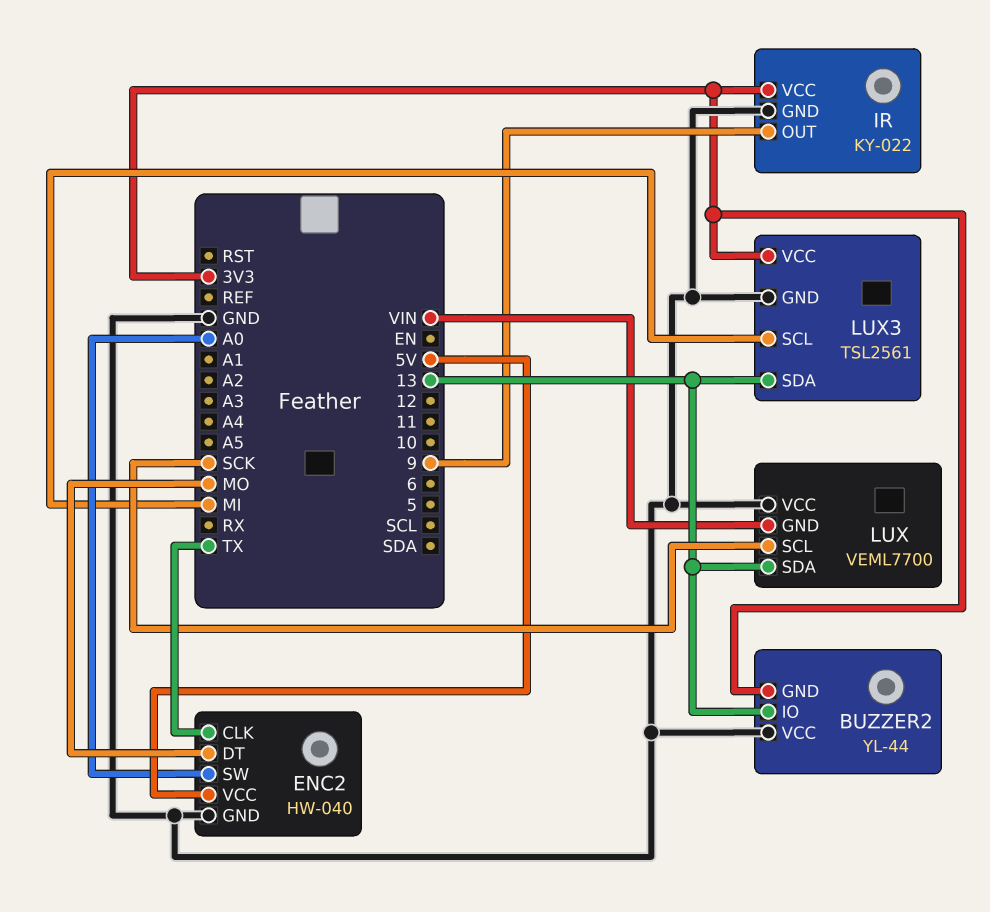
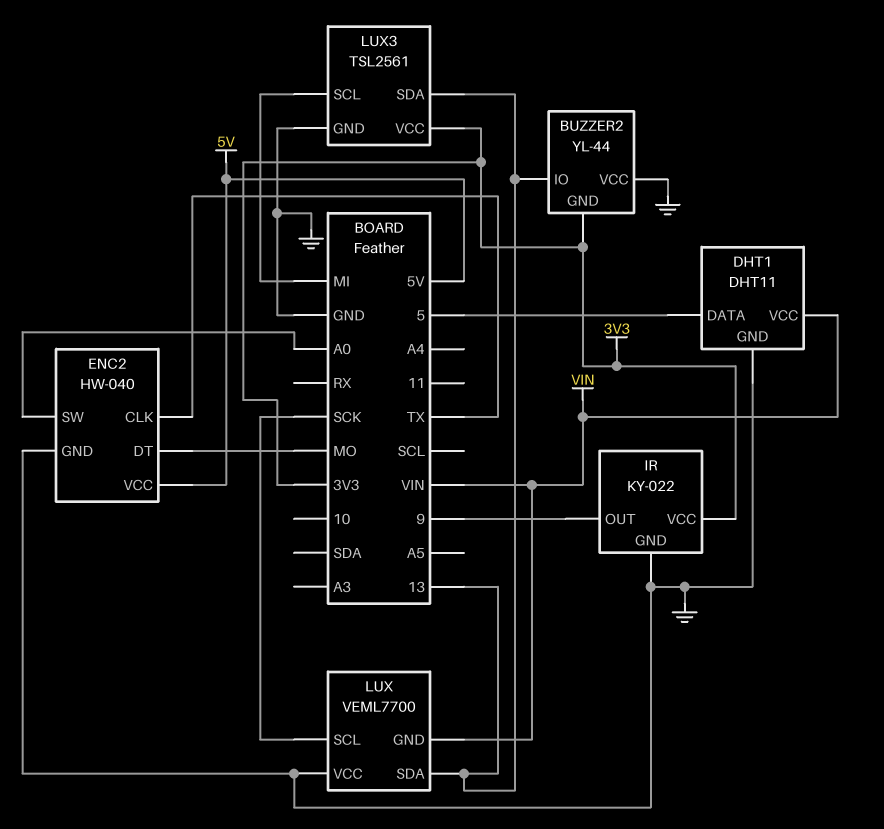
DHT1: none -> DHT11
DHT1 pin DATA: none -> 5
DHT1 pin GND: none -> GND
DHT1 pin VCC: none -> VIN

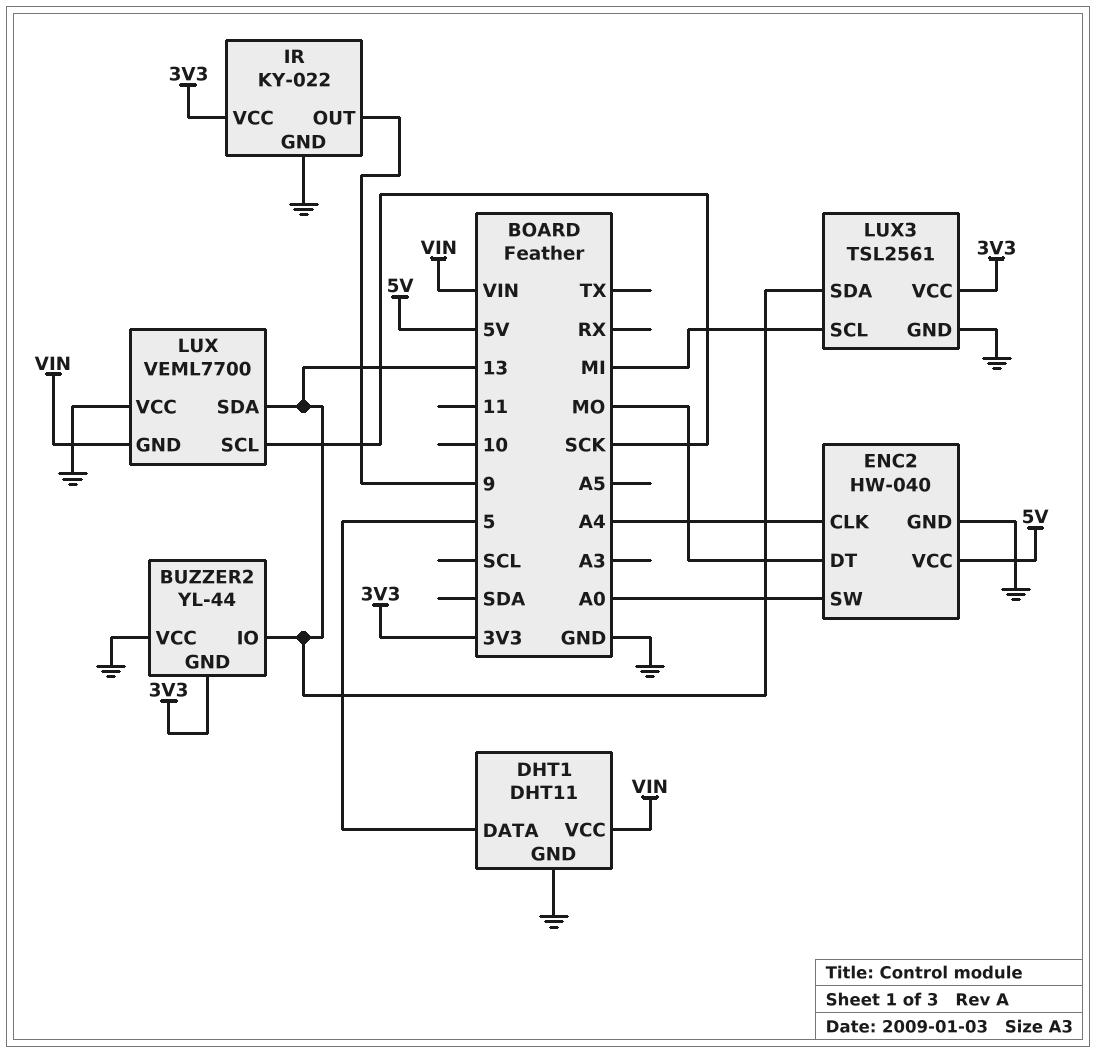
ENC2 pin CLK: TX -> A4

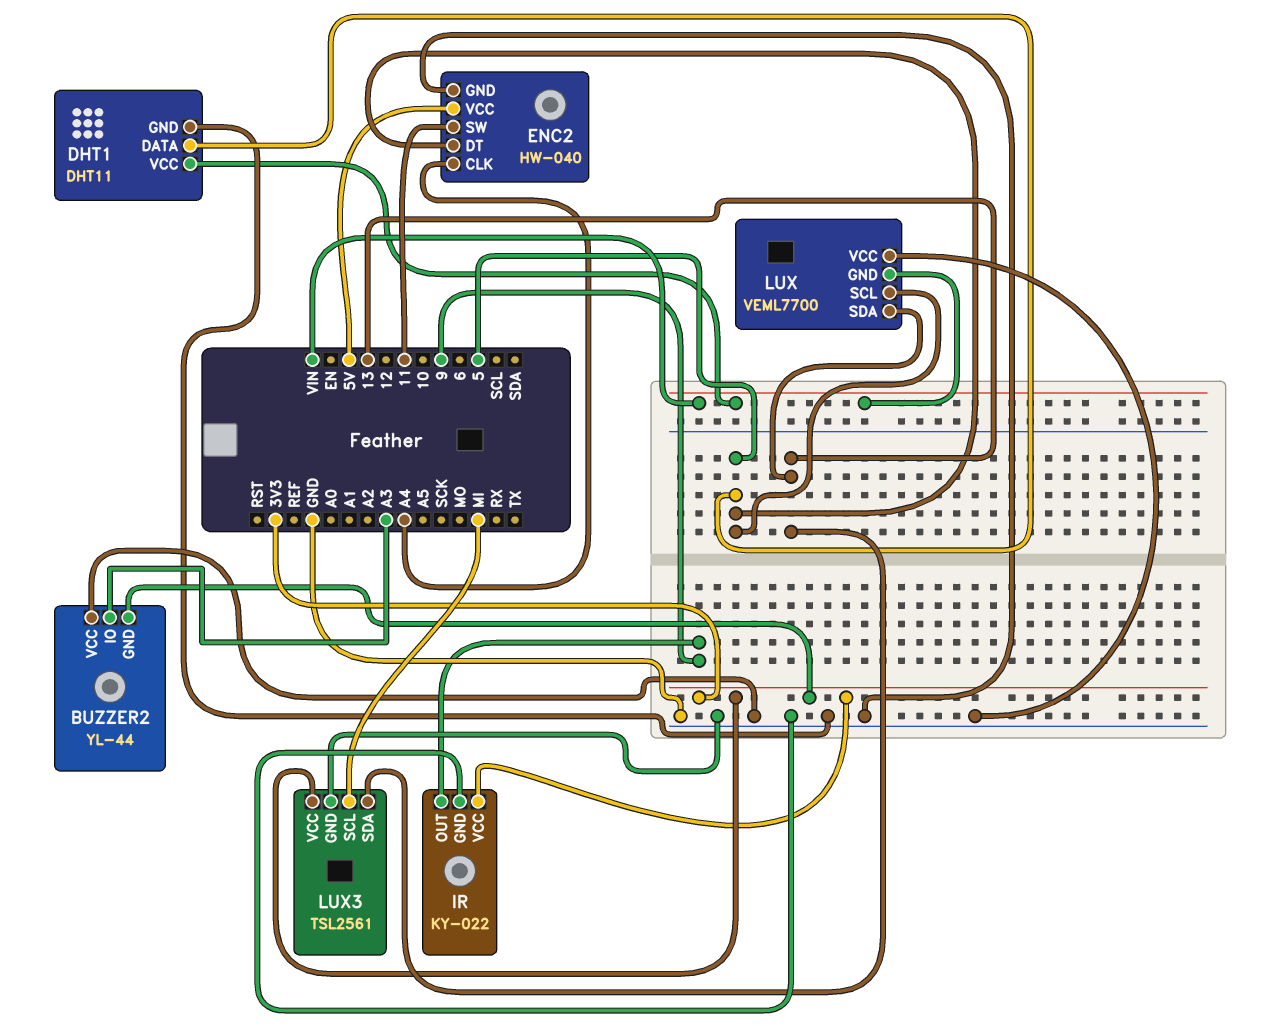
BUZZER2 pin IO: 13 -> A3
ENC2 pin DT: MO -> 5
ENC2 pin SW: A0 -> 11
LUX pin SCL: SCK -> 5

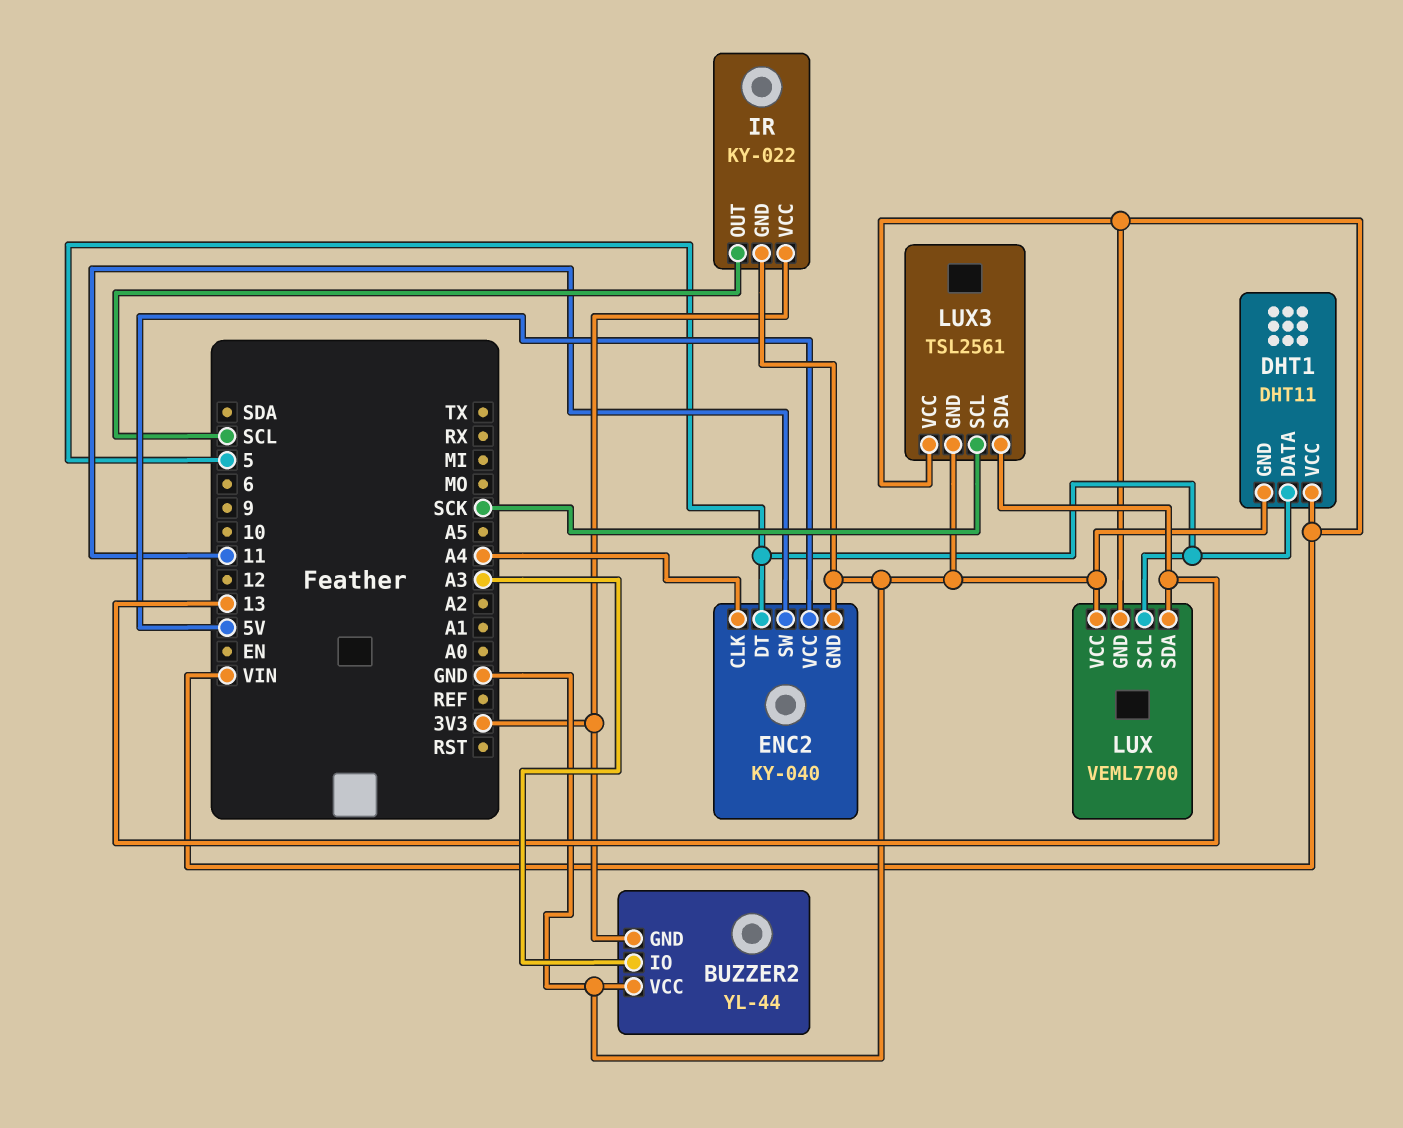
ENC2: HW-040 -> KY-040
IR pin OUT: 9 -> SCL
LUX3 pin SCL: MI -> SCK
LUX3 pin VCC: 3V3 -> VIN

